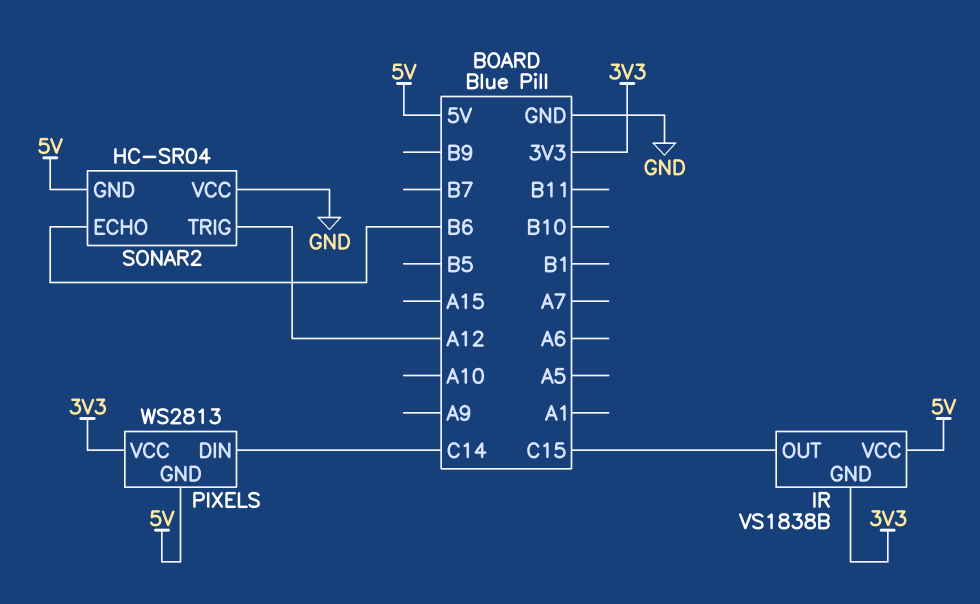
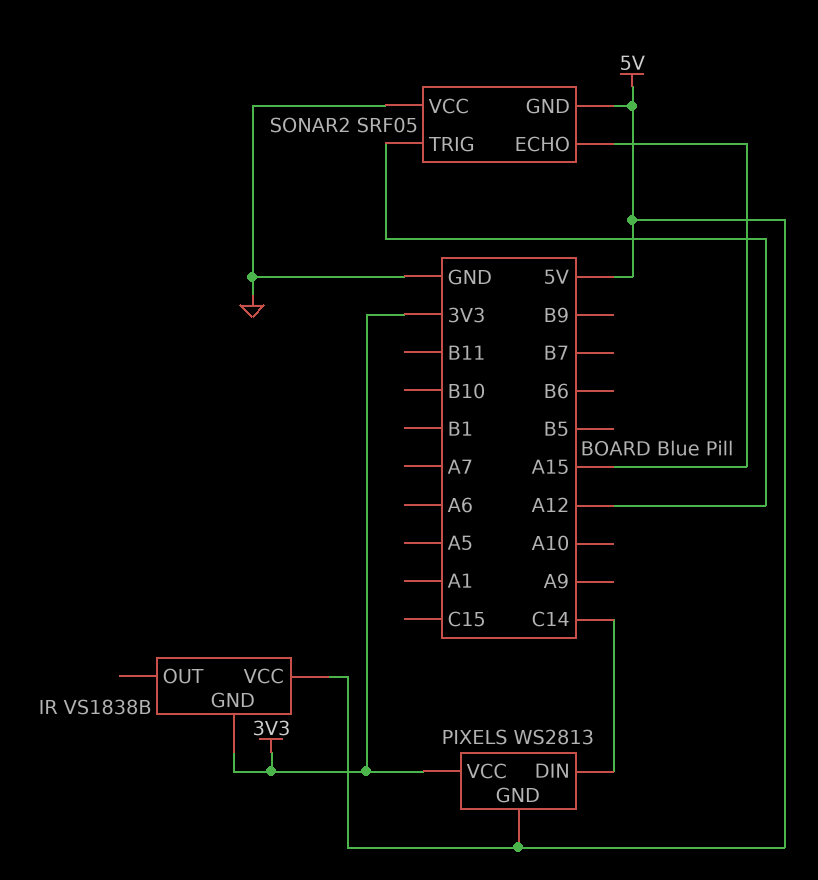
IR pin OUT: C15 -> none
SONAR2: HC-SR04 -> SRF05
SONAR2 pin ECHO: B6 -> A15

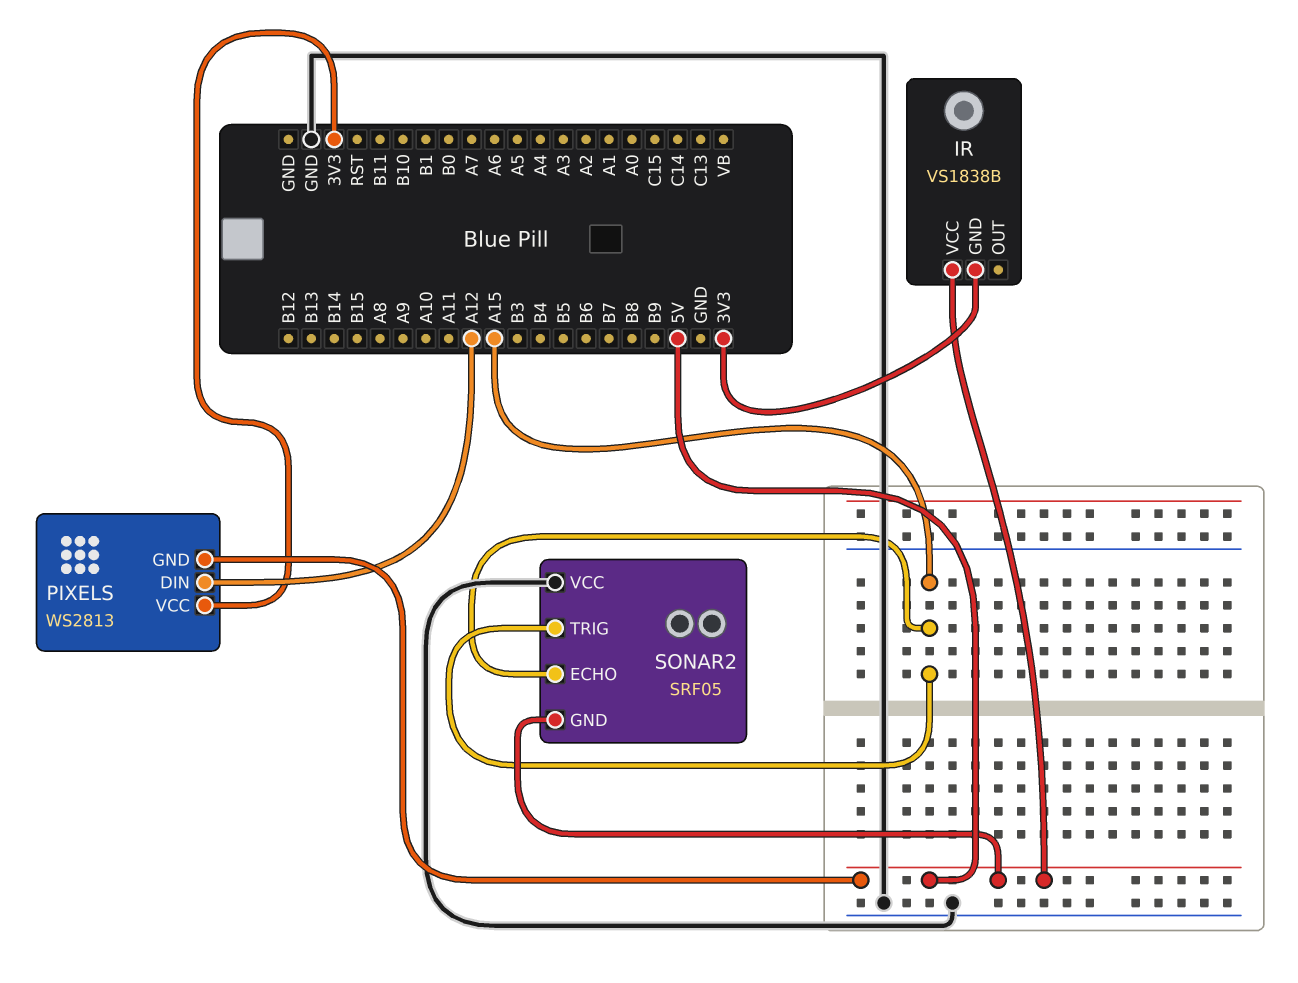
PIXELS pin DIN: C14 -> A12
SONAR2 pin TRIG: A12 -> A15

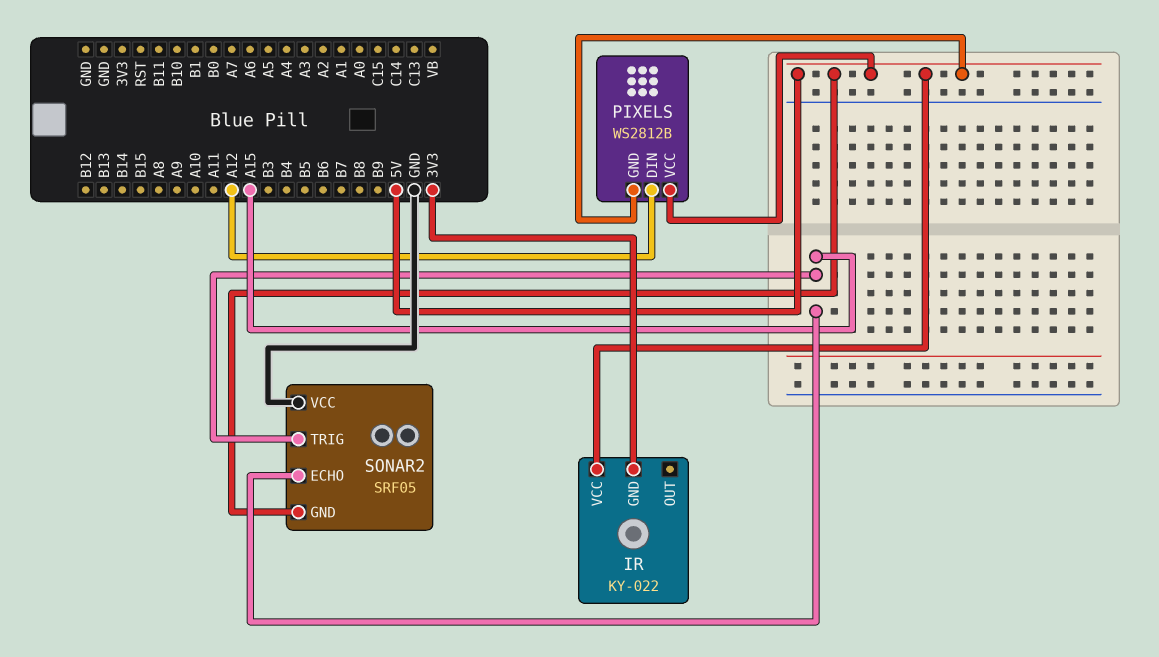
IR: VS1838B -> KY-022
PIXELS: WS2813 -> WS2812B
PIXELS pin VCC: 3V3 -> 5V

